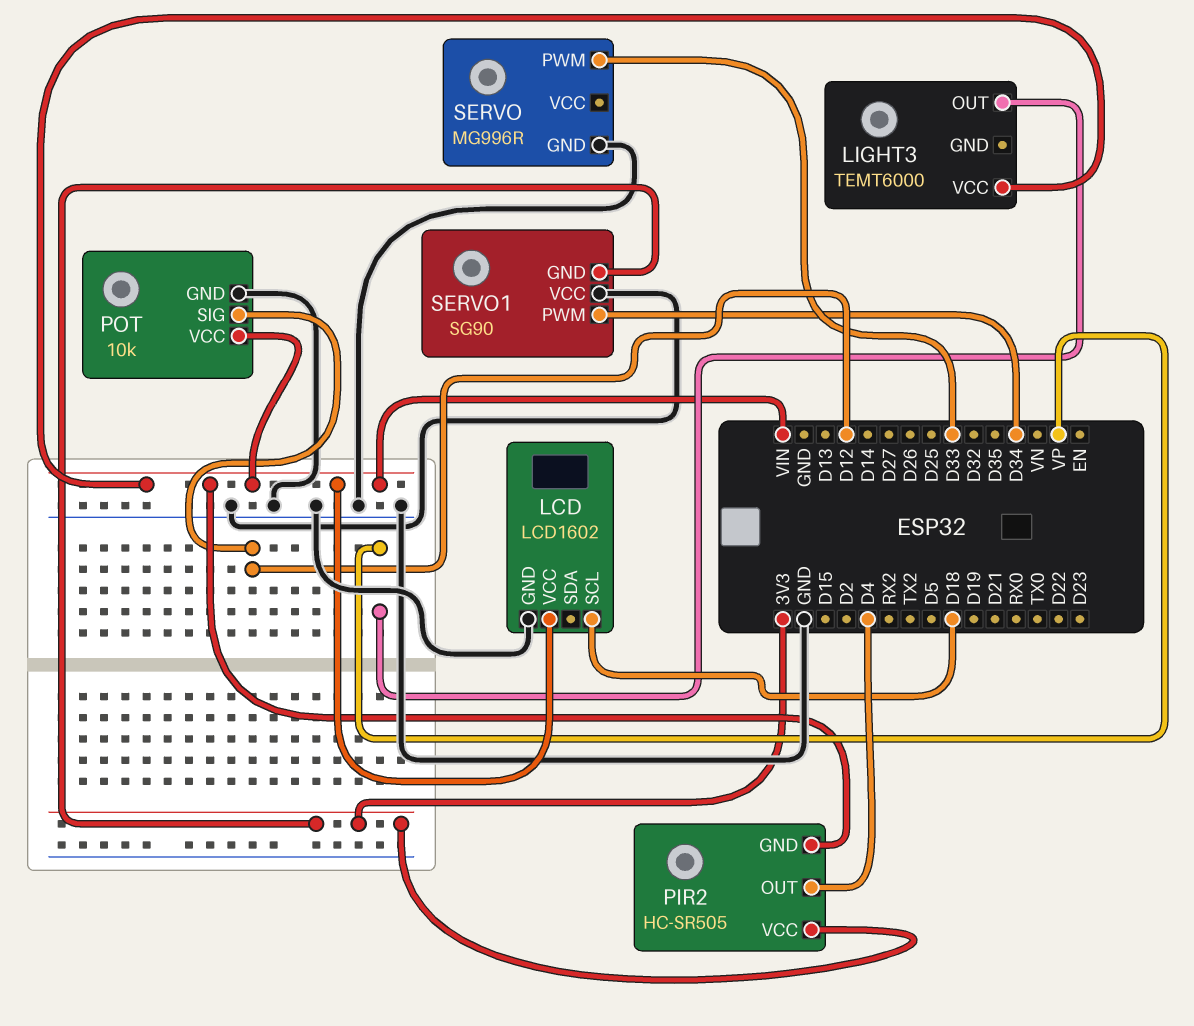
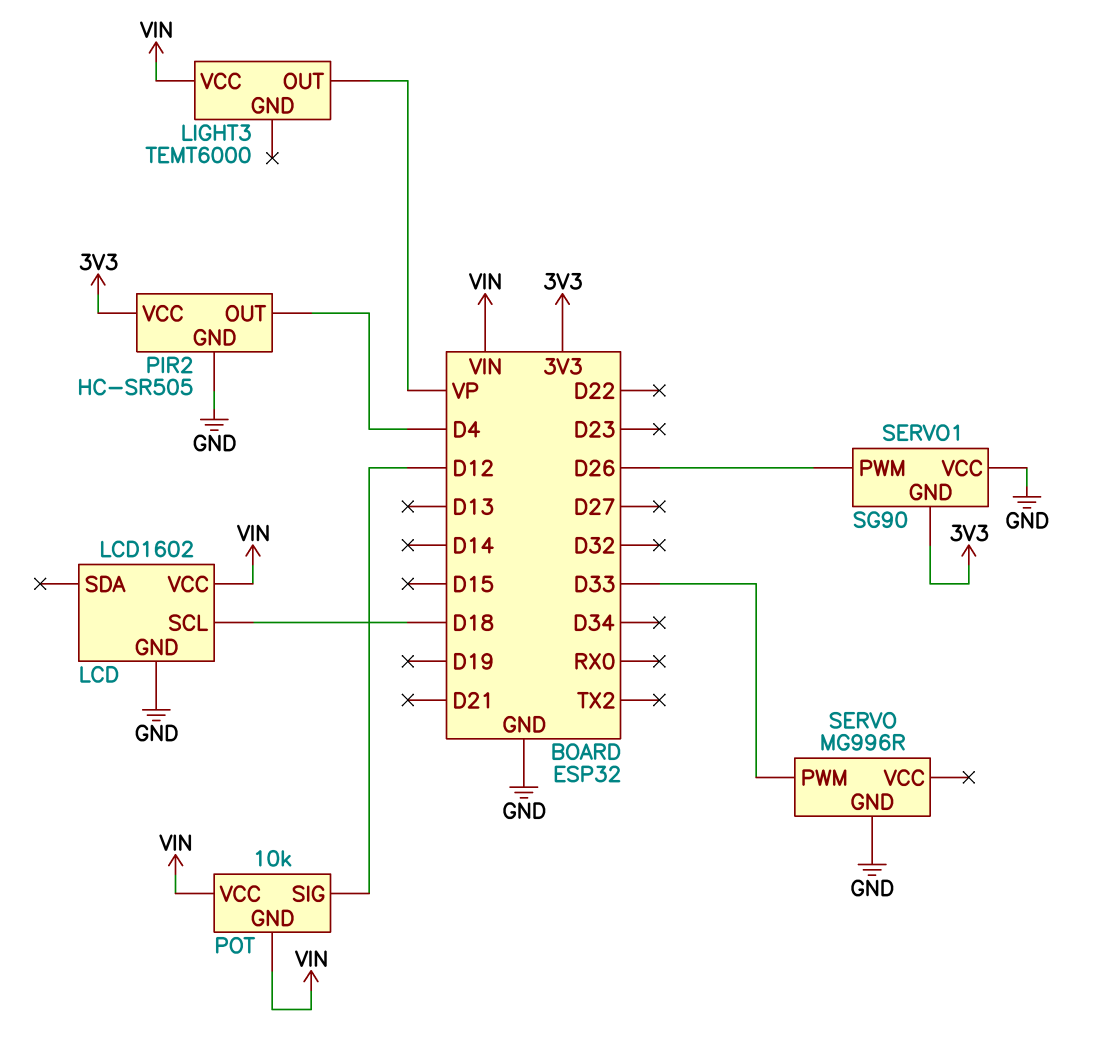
PIR2 pin GND: VIN -> GND
POT pin GND: GND -> VIN
SERVO1 pin PWM: D34 -> D26

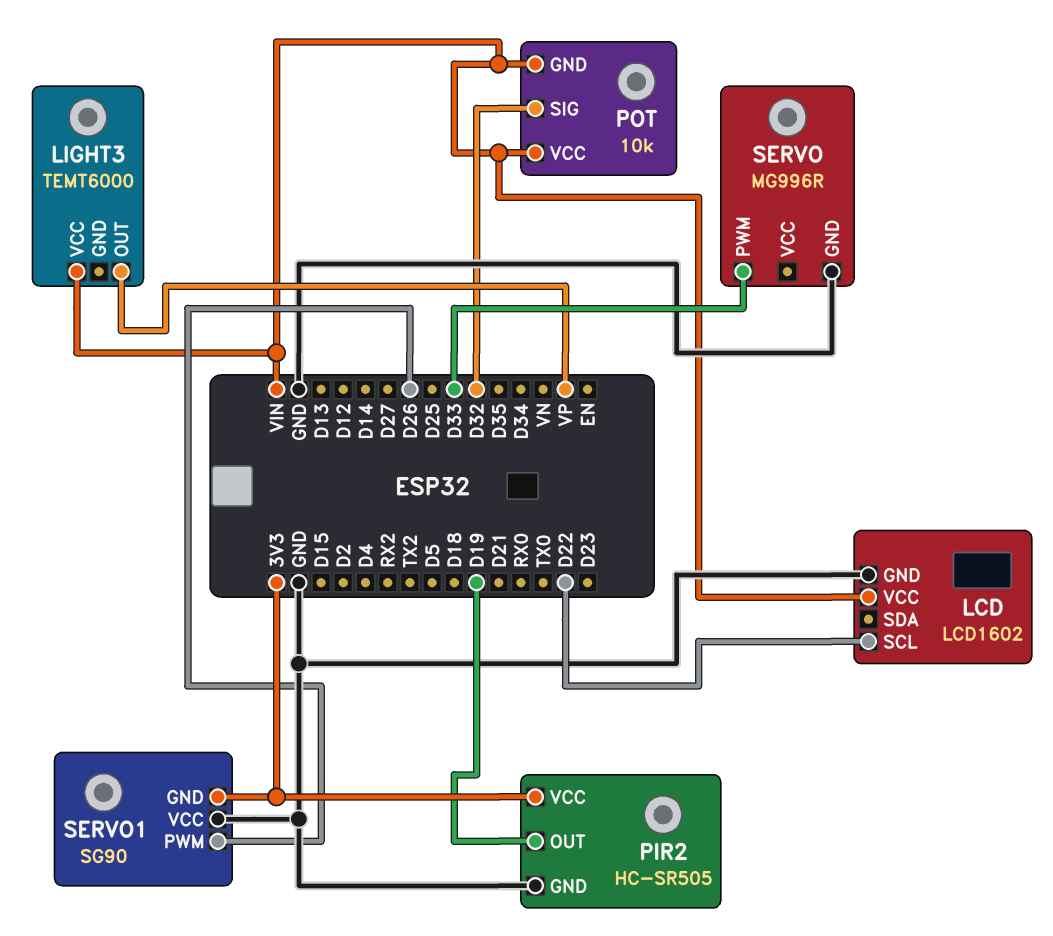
LCD pin SCL: D18 -> D22
PIR2 pin OUT: D4 -> D19
POT pin SIG: D12 -> D32

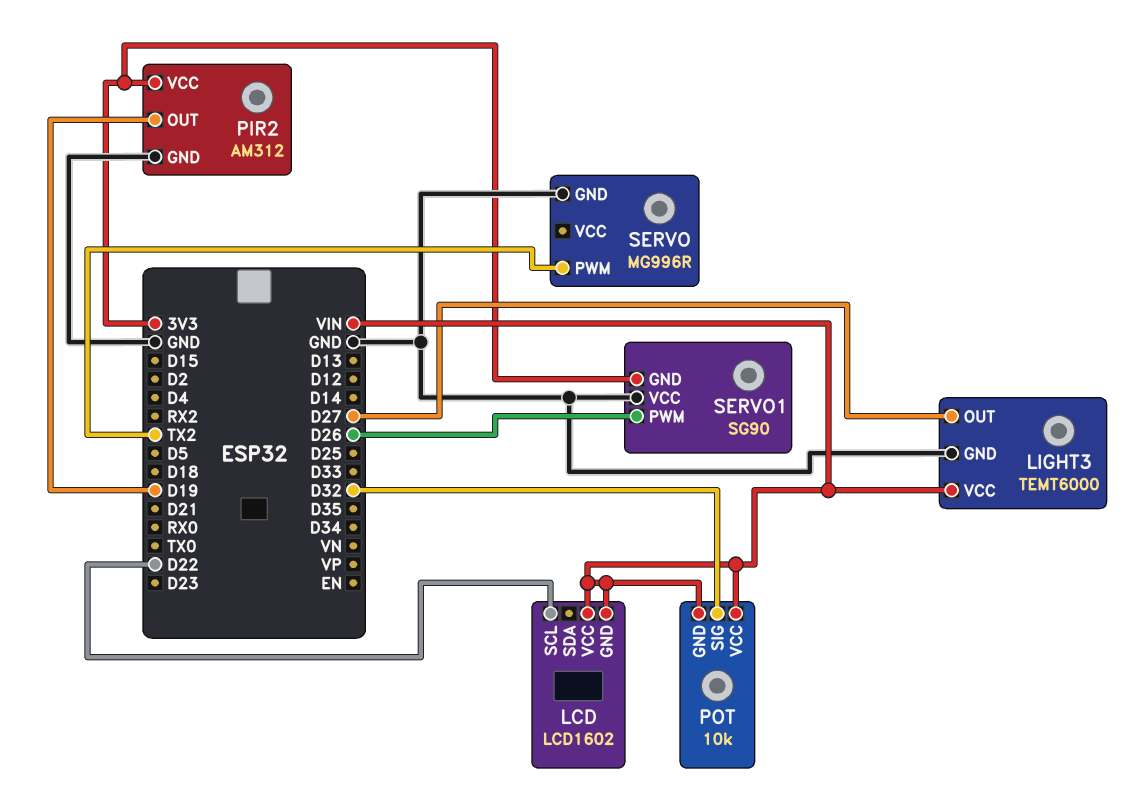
LCD pin GND: GND -> VIN
LIGHT3 pin GND: none -> GND
LIGHT3 pin OUT: VP -> D27
PIR2: HC-SR505 -> AM312
SERVO pin PWM: D33 -> TX2

